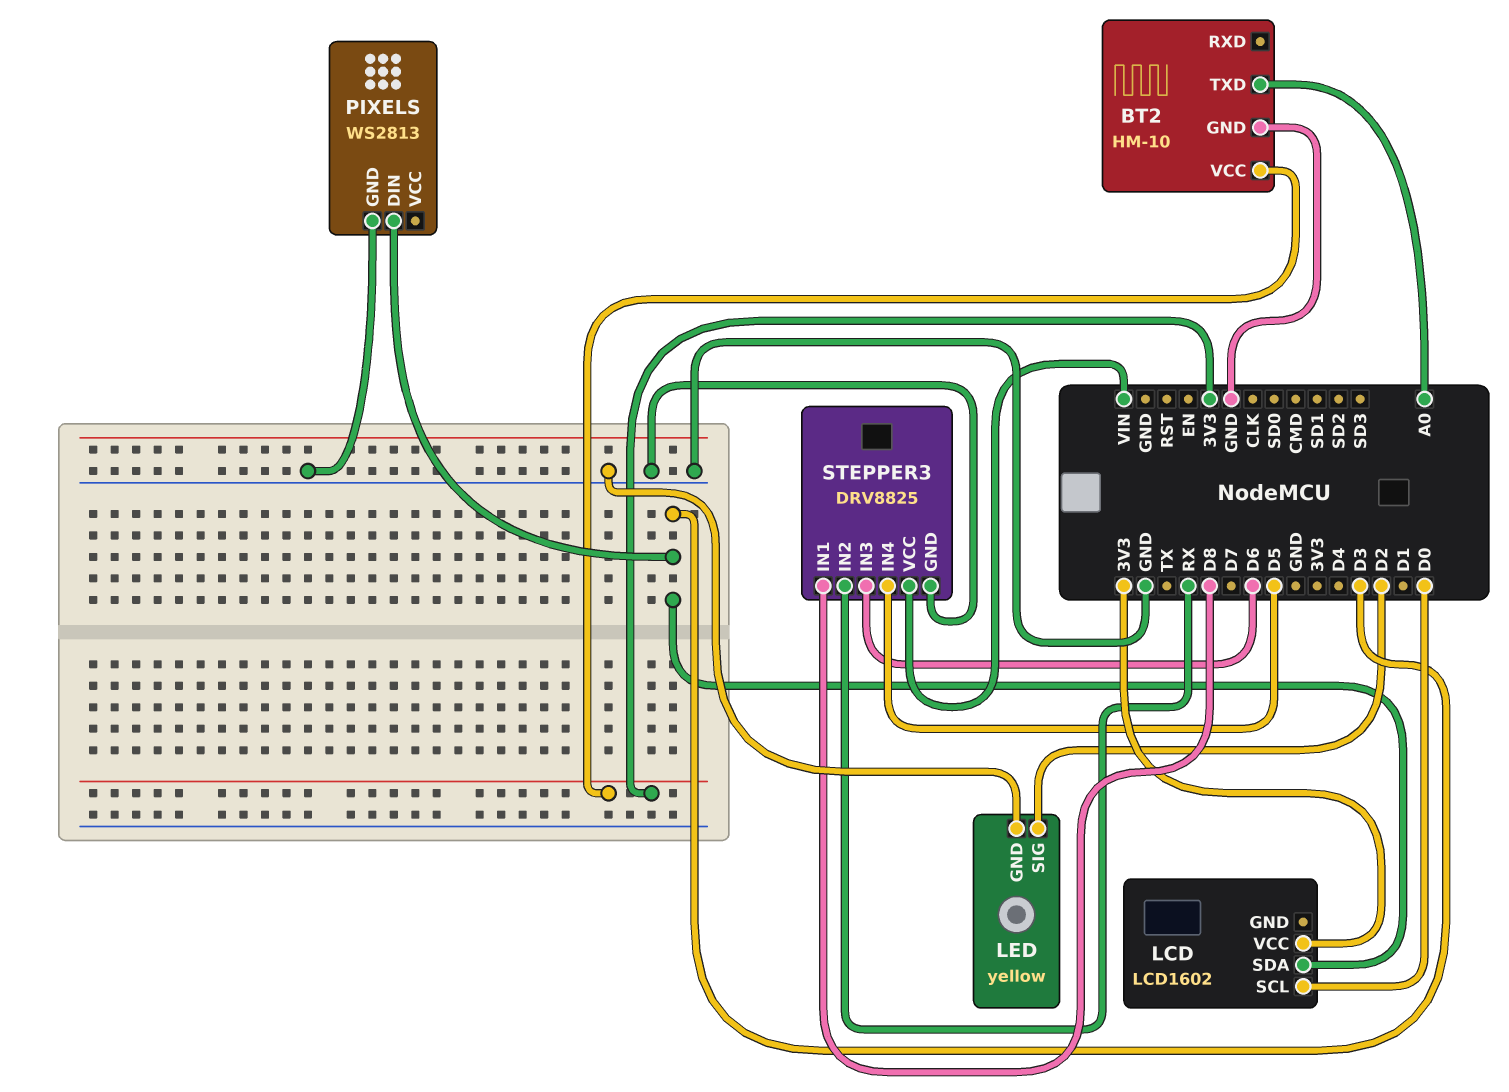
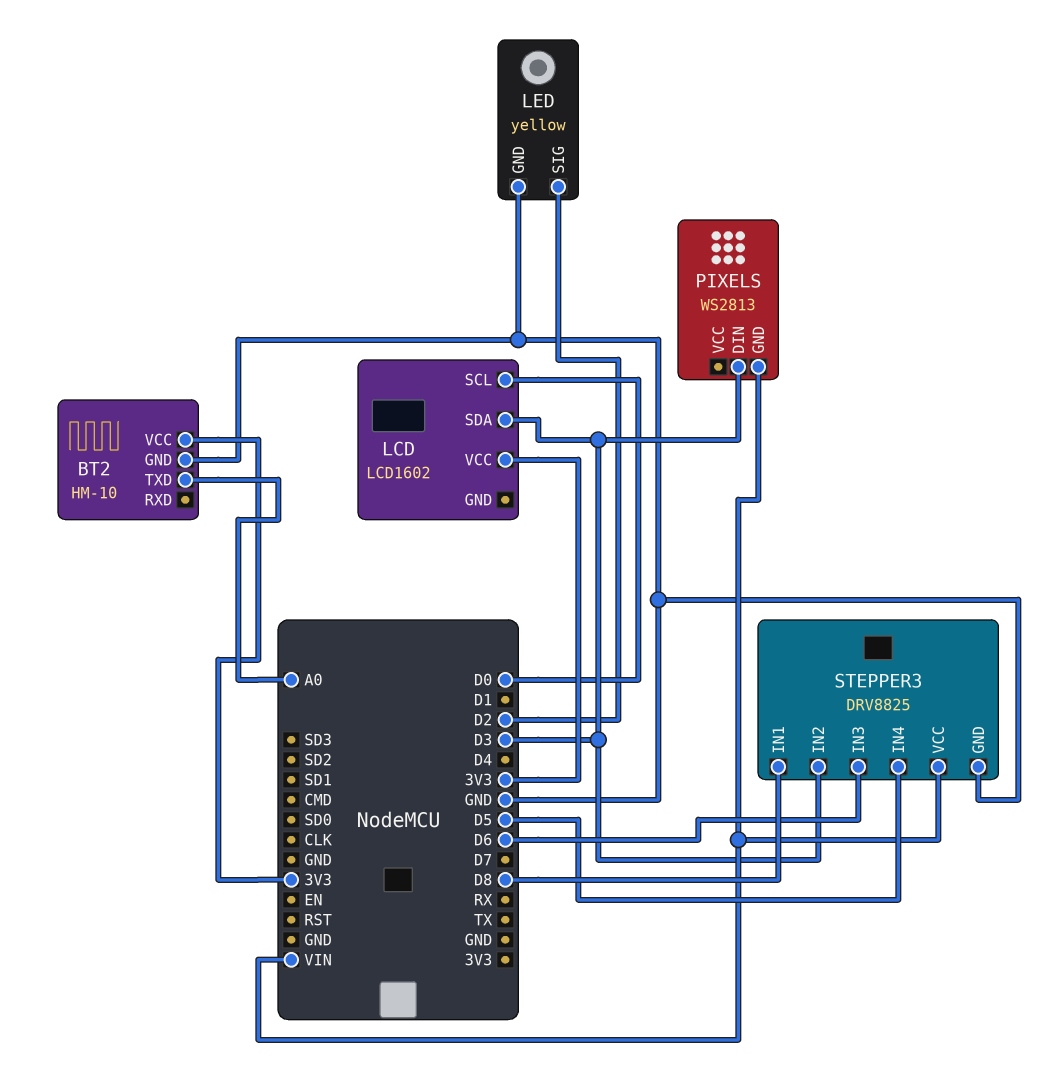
PIXELS pin GND: GND -> VIN
STEPPER3 pin IN2: RX -> D3

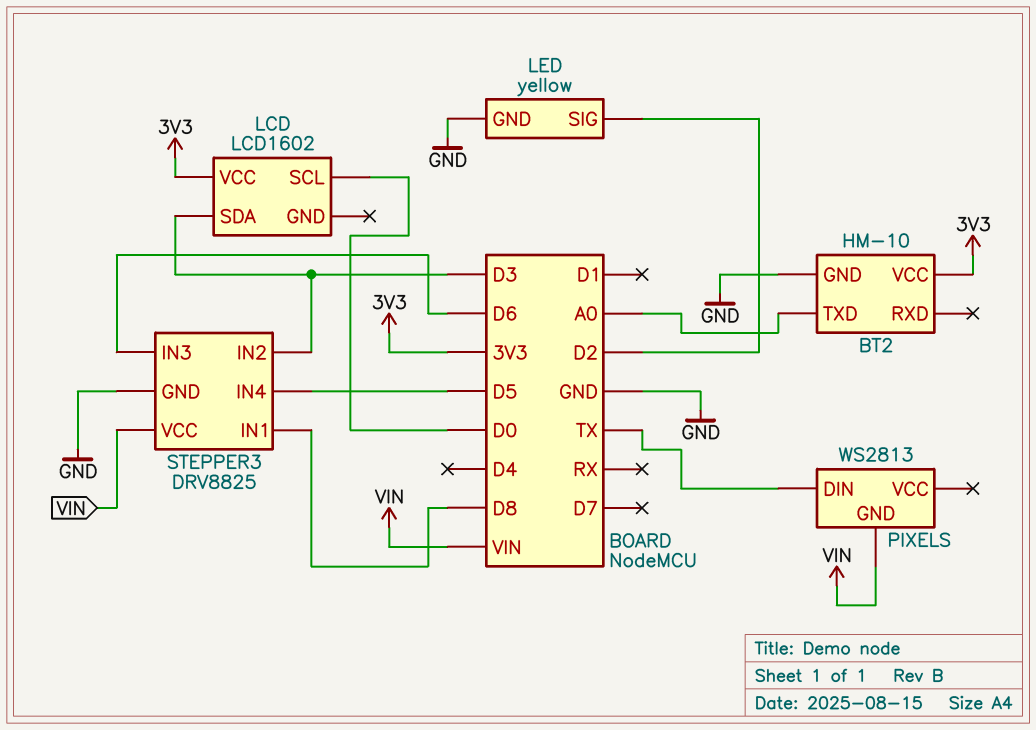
PIXELS pin DIN: D3 -> TX

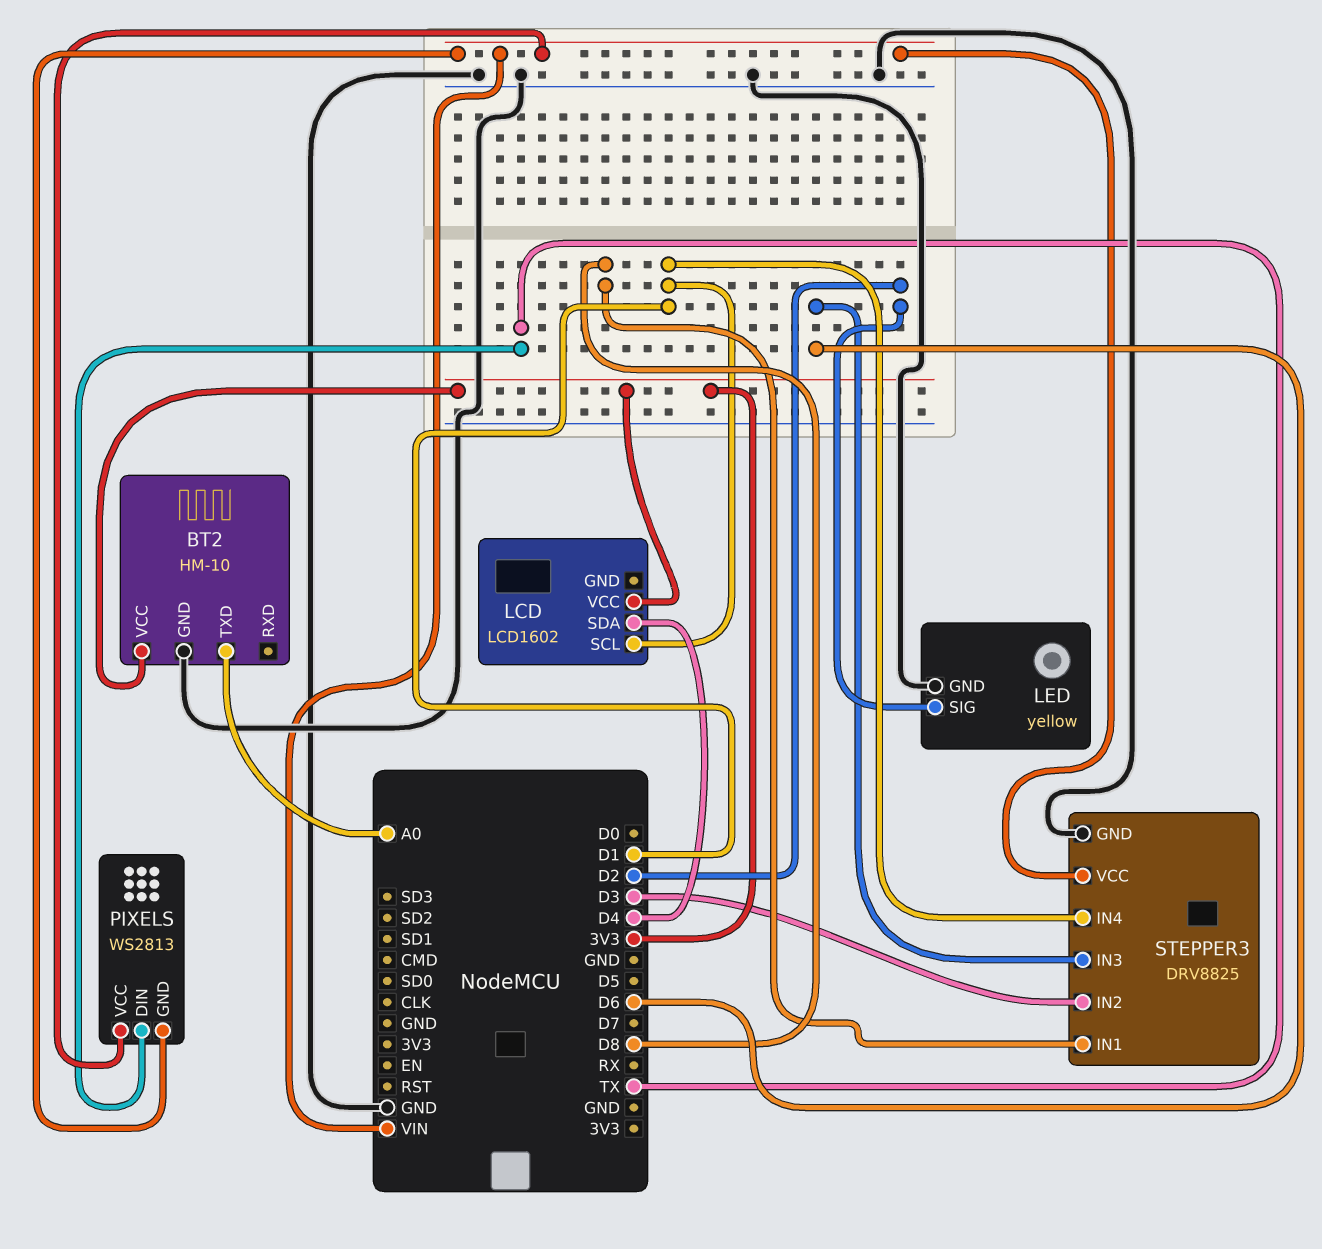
LCD pin SCL: D0 -> D1
LCD pin SDA: D3 -> D4
PIXELS pin VCC: none -> VIN
STEPPER3 pin IN4: D5 -> D1

